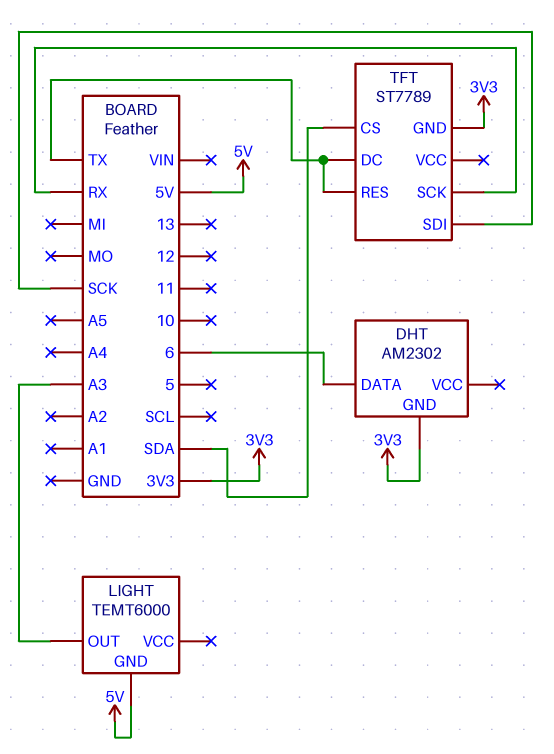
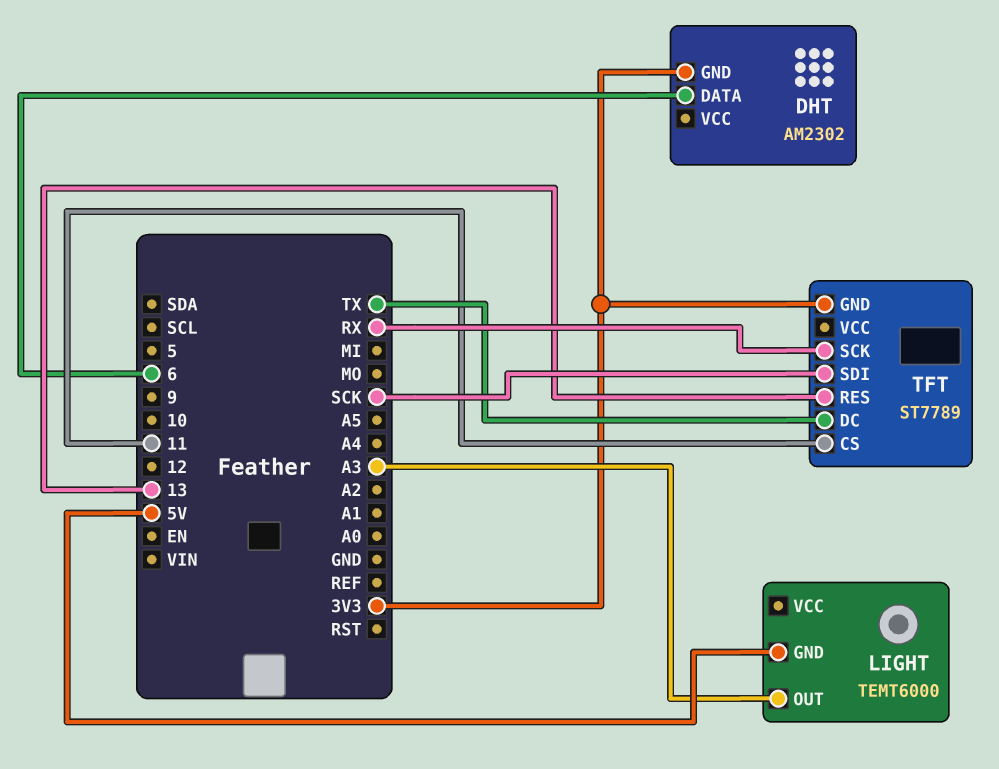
TFT pin CS: SDA -> 11
TFT pin RES: TX -> 13

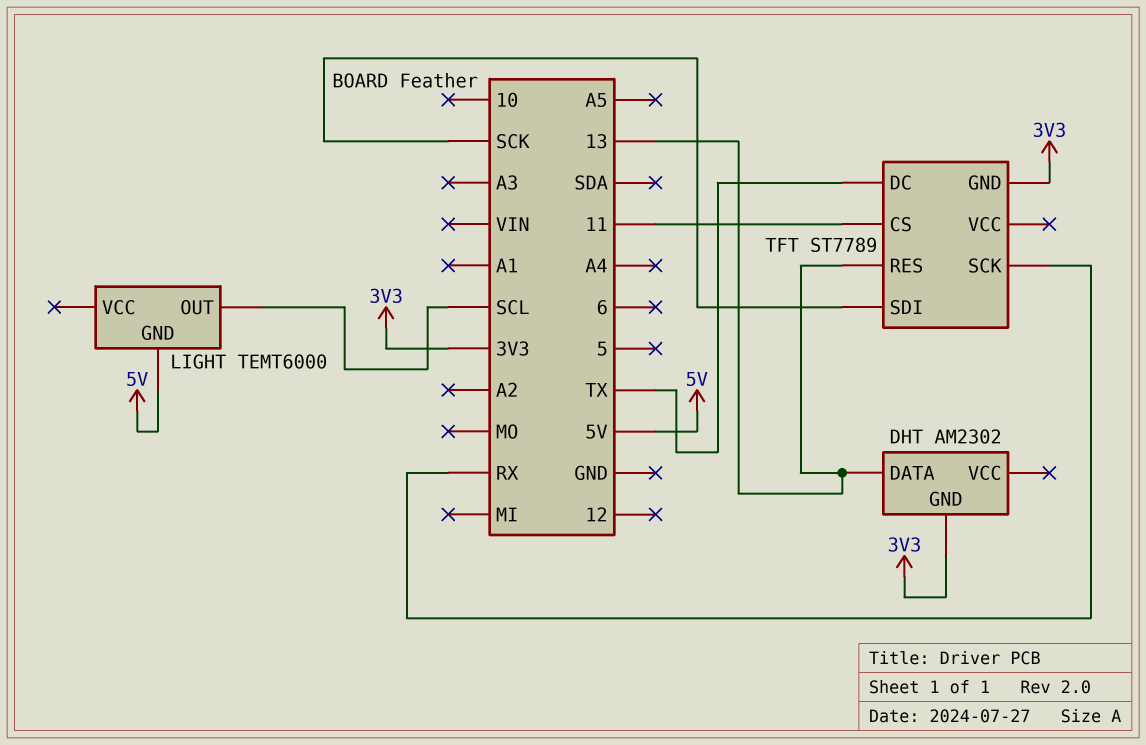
DHT pin DATA: 6 -> 13
LIGHT pin OUT: A3 -> SCL

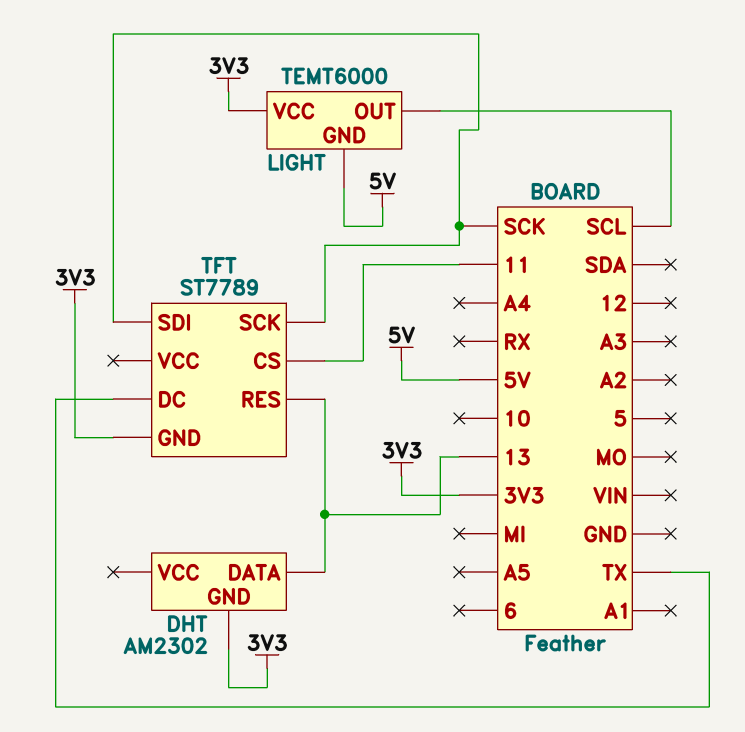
LIGHT pin VCC: none -> 3V3
TFT pin SCK: RX -> SCK

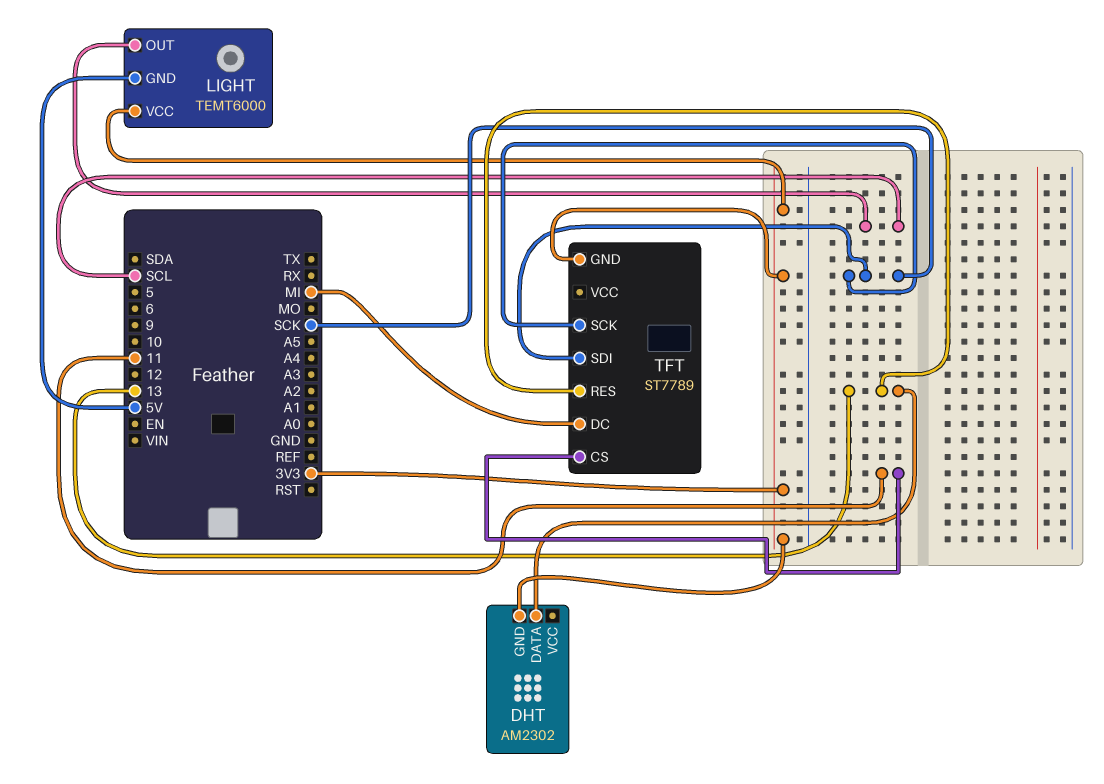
TFT pin DC: TX -> MI

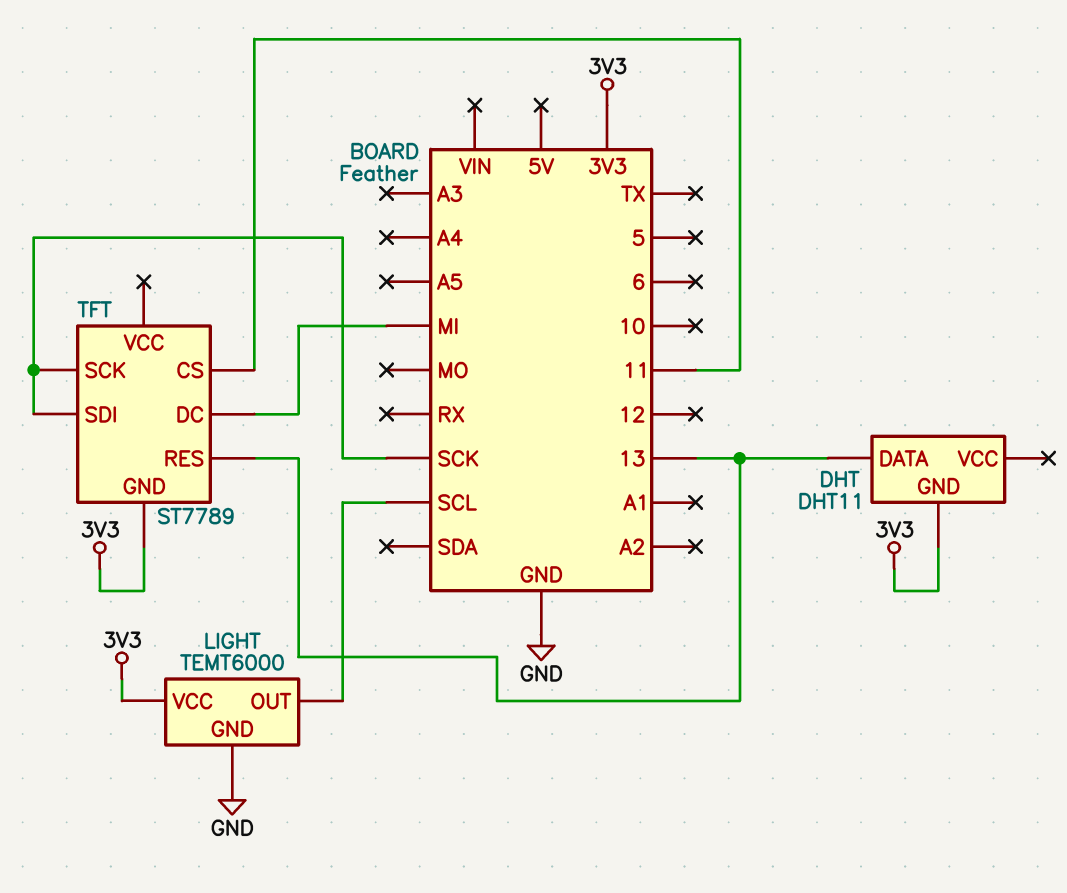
DHT: AM2302 -> DHT11
LIGHT pin GND: 5V -> GND

